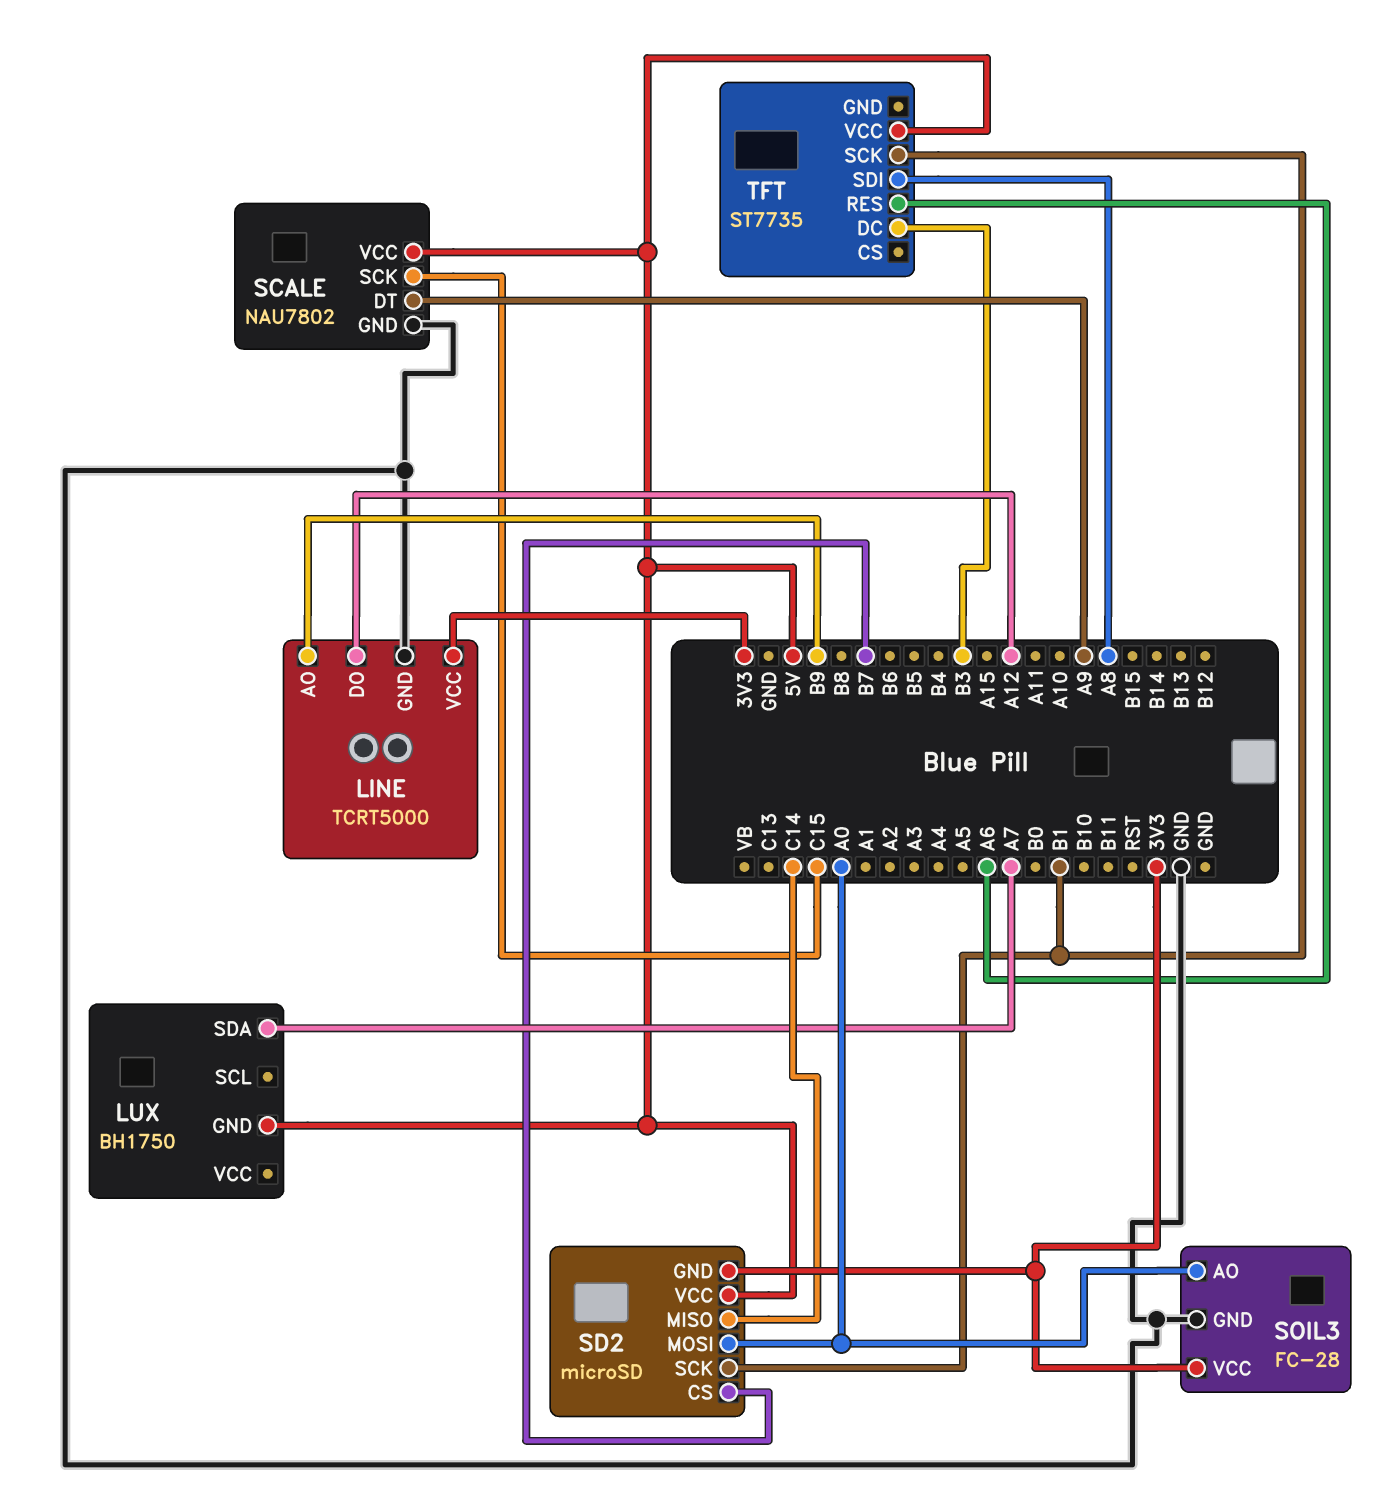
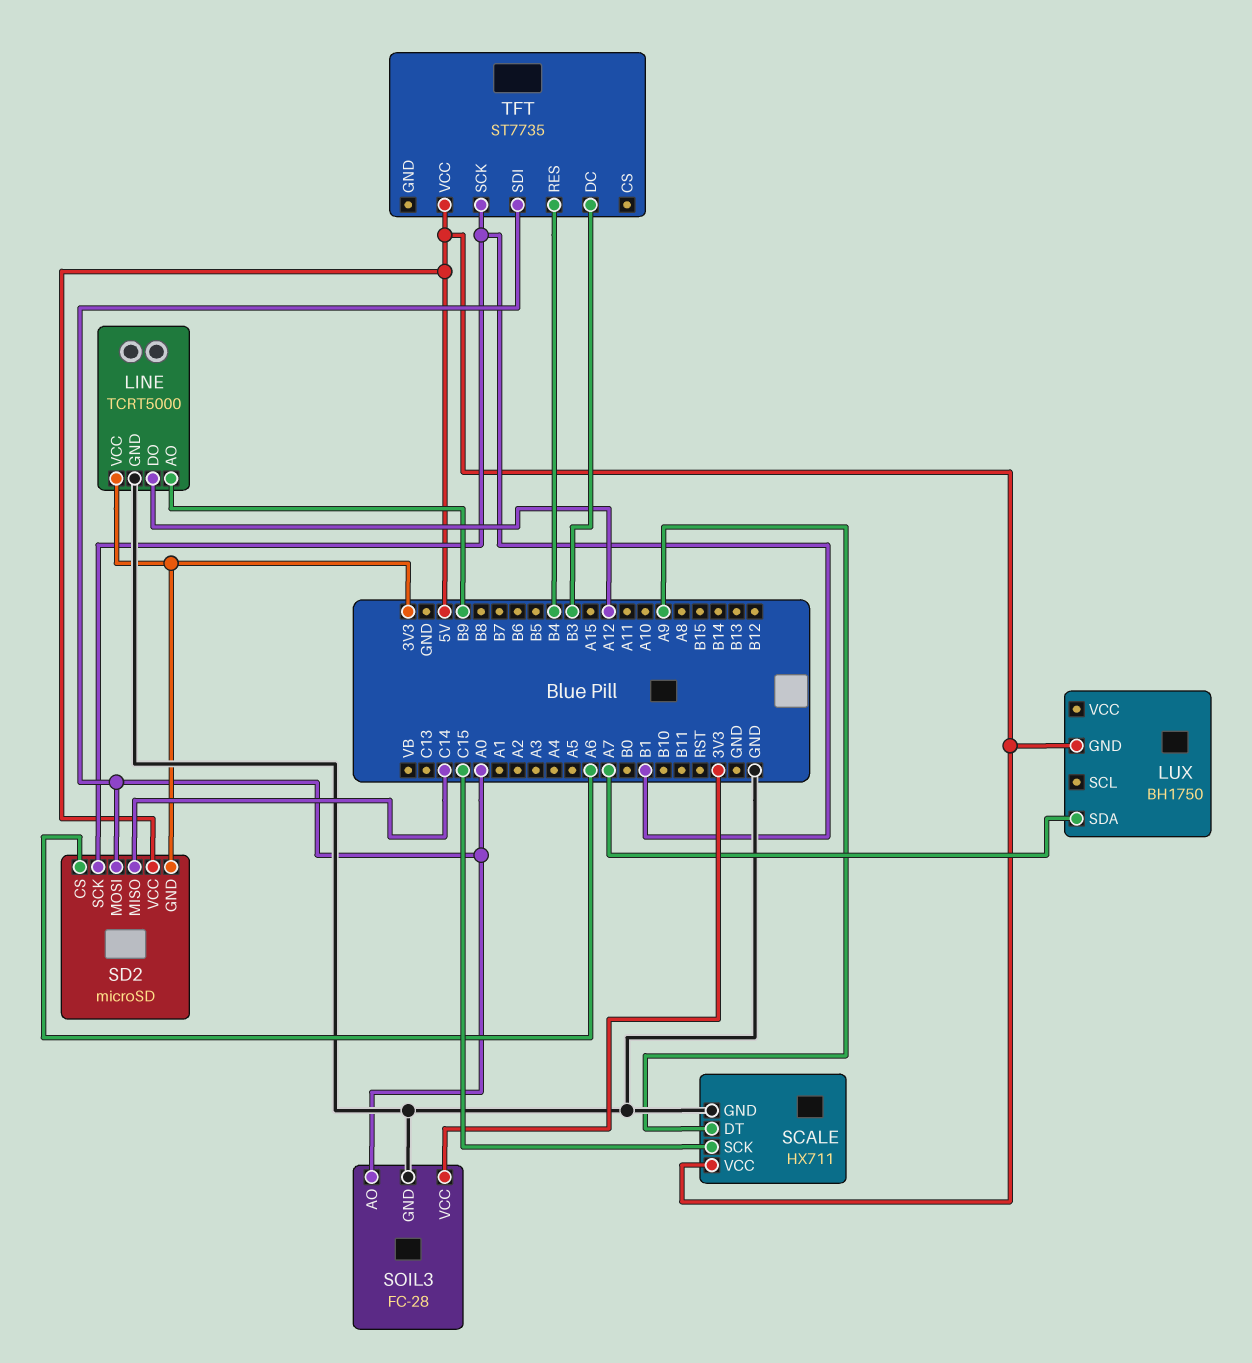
SCALE: NAU7802 -> HX711
SD2 pin CS: B7 -> A6
TFT pin RES: A6 -> B4
TFT pin SDI: A8 -> A0

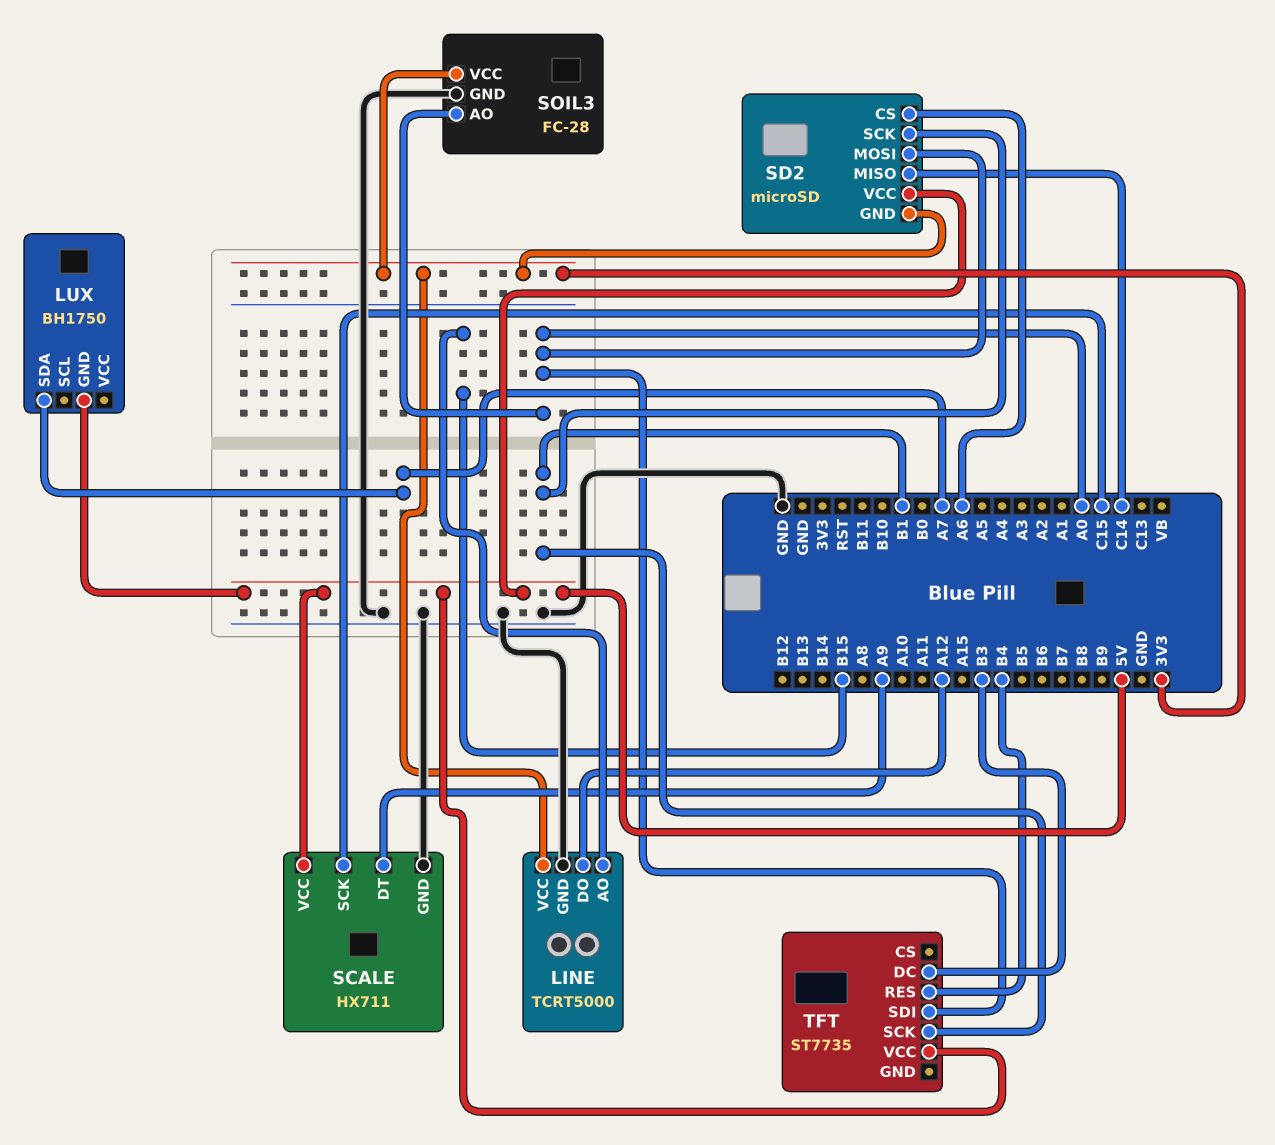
LINE pin AO: B9 -> B15

